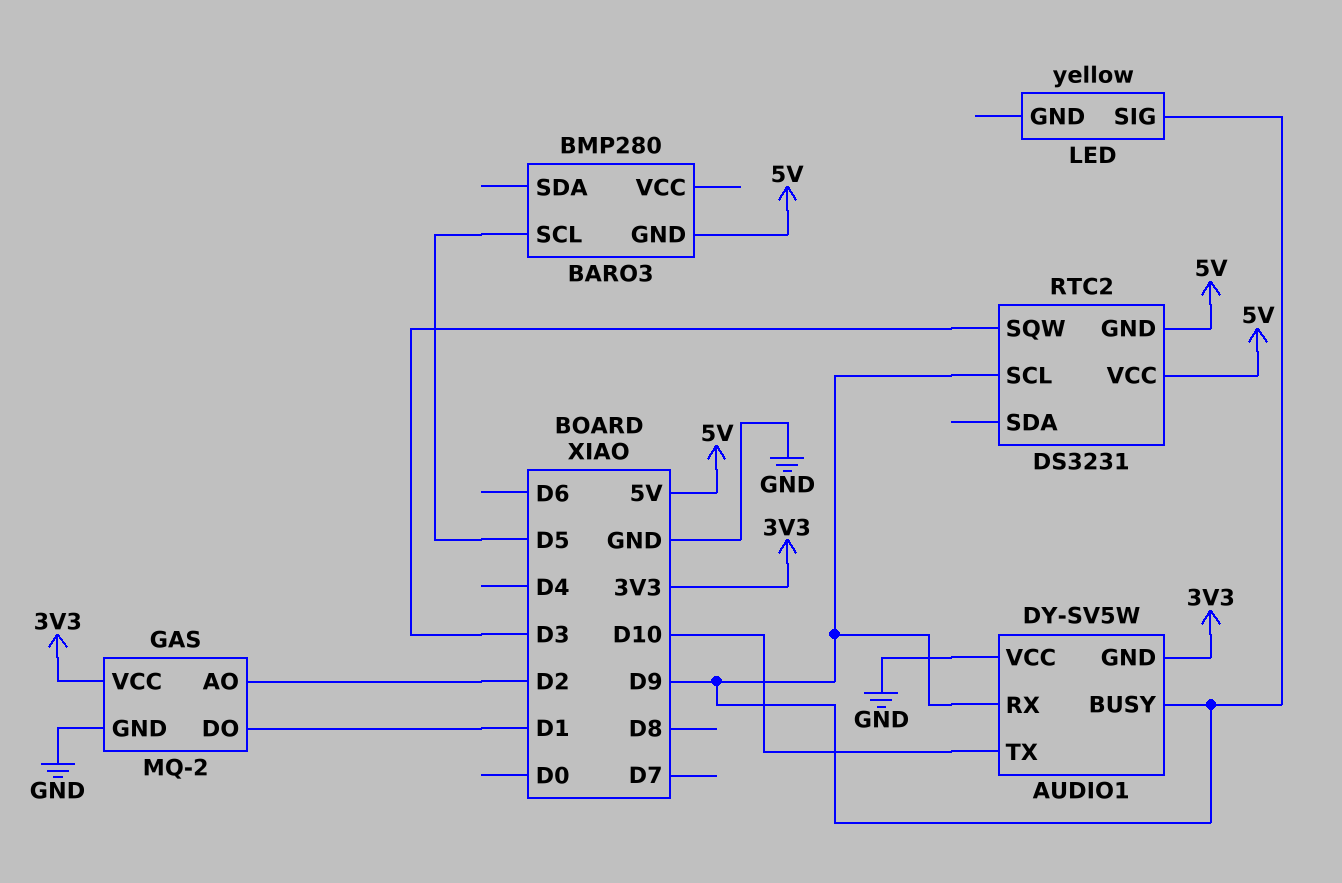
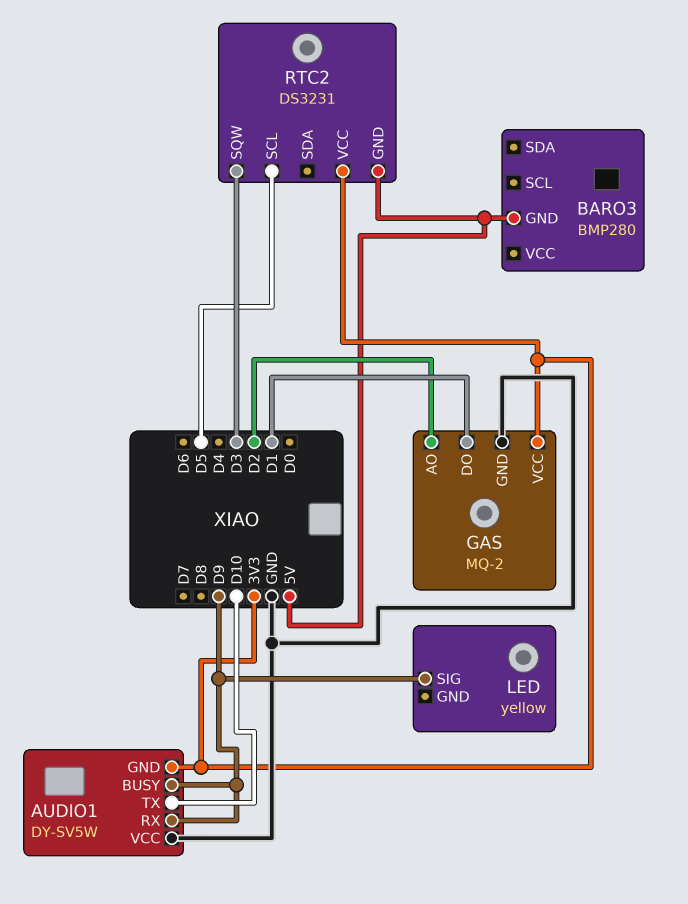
BARO3 pin SCL: D5 -> none
RTC2 pin SCL: D9 -> D5
RTC2 pin VCC: 5V -> 3V3

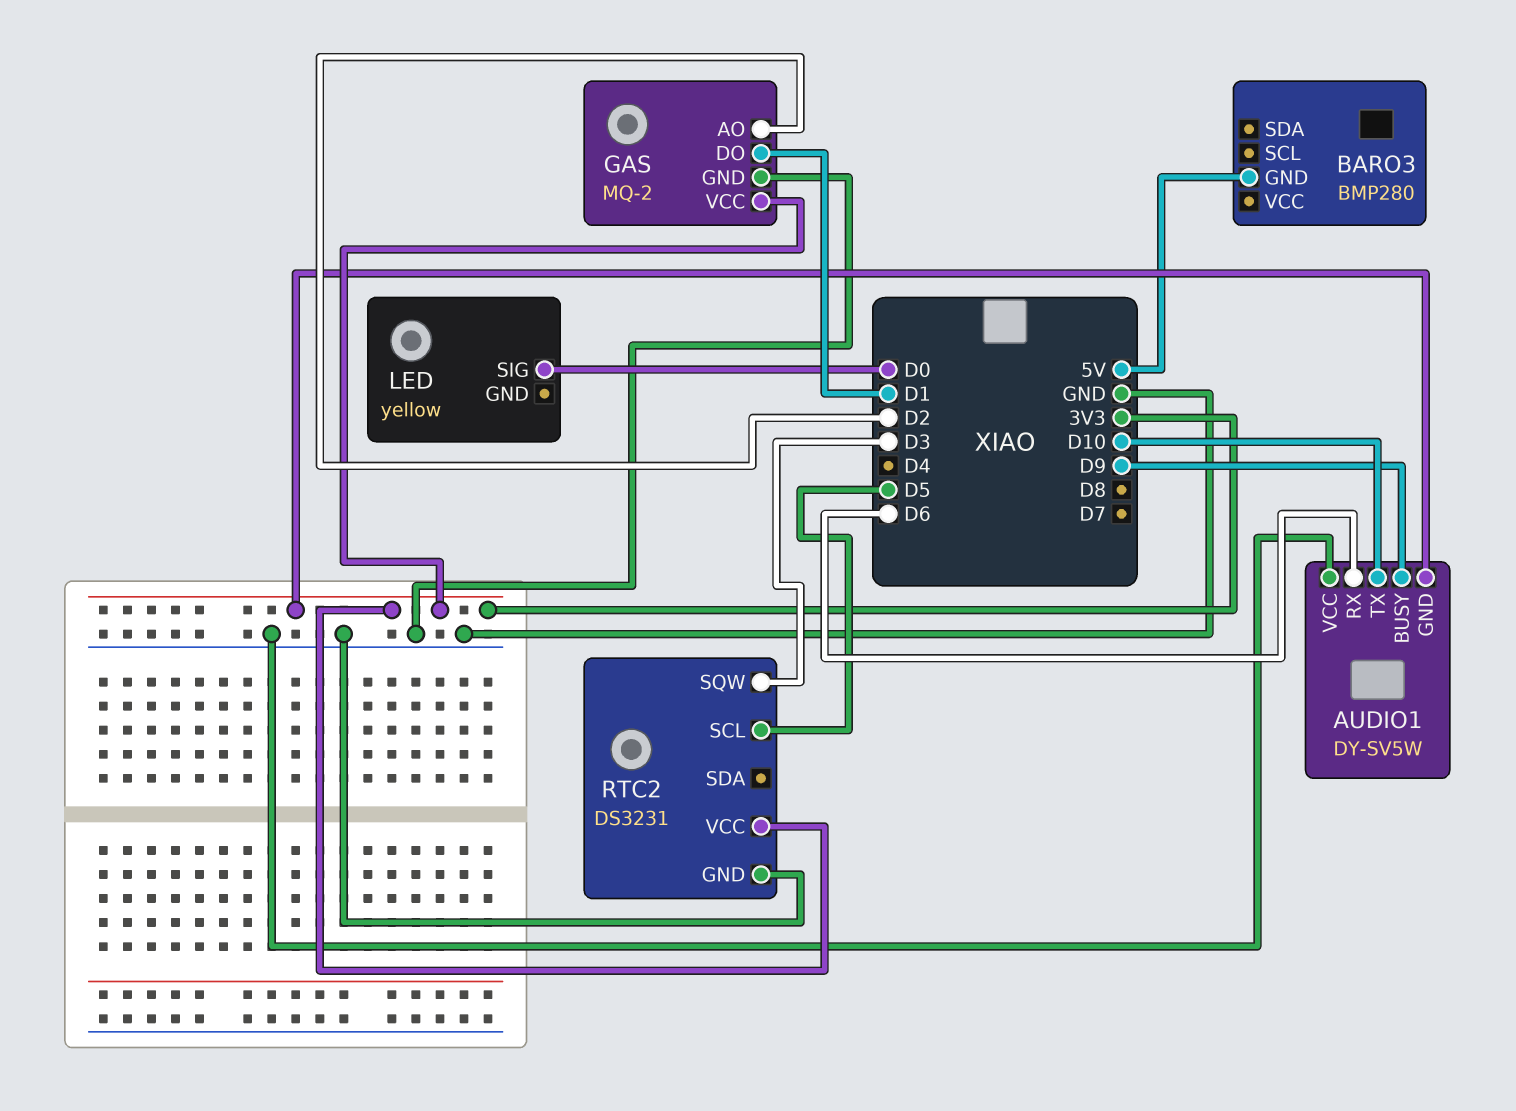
AUDIO1 pin RX: D9 -> D6
LED pin SIG: D9 -> D0
RTC2 pin GND: 5V -> GND

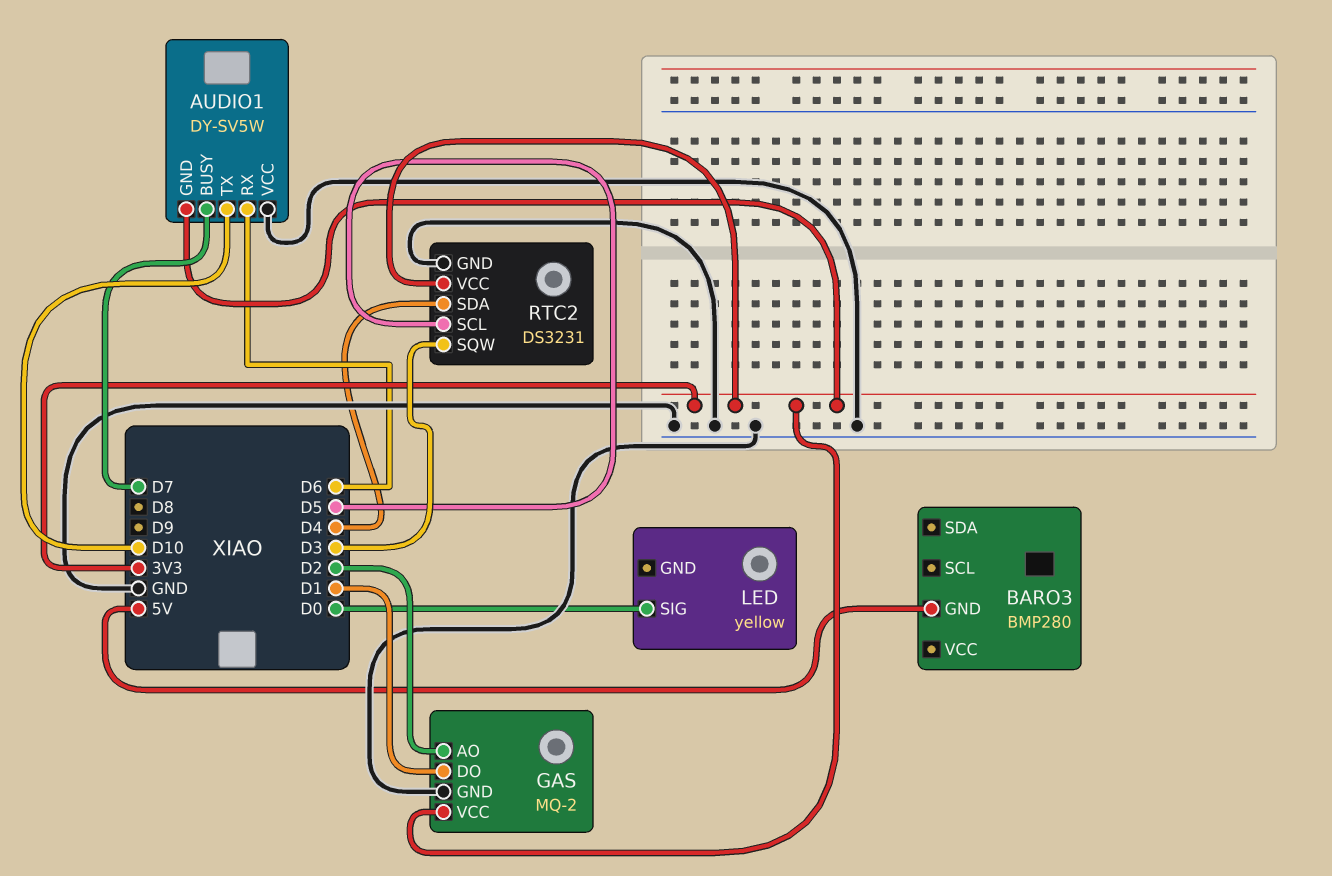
AUDIO1 pin BUSY: D9 -> D7
RTC2 pin SDA: none -> D4

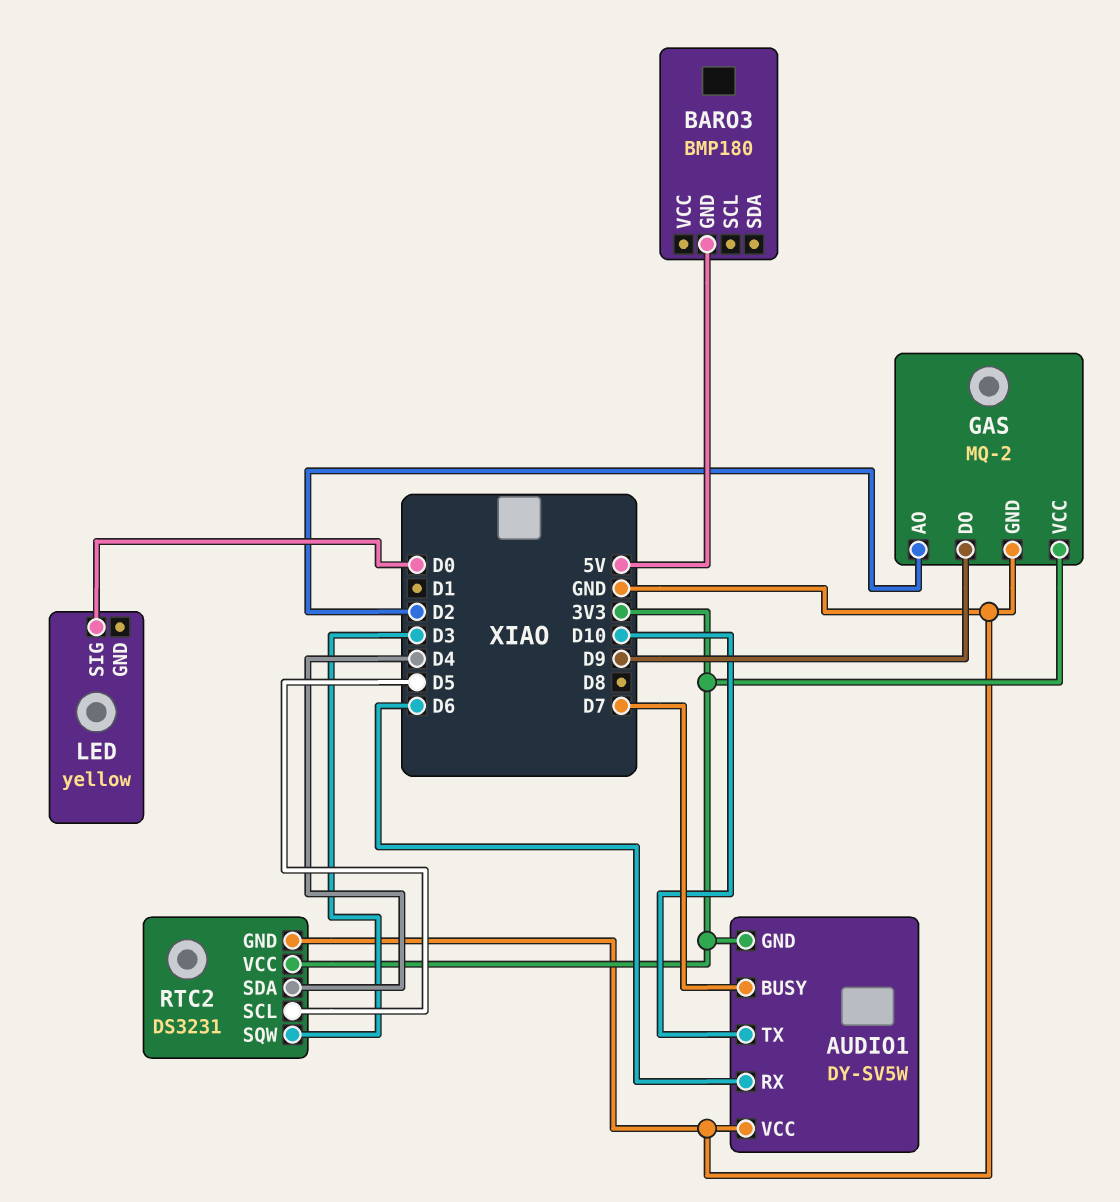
BARO3: BMP280 -> BMP180
GAS pin DO: D1 -> D9

